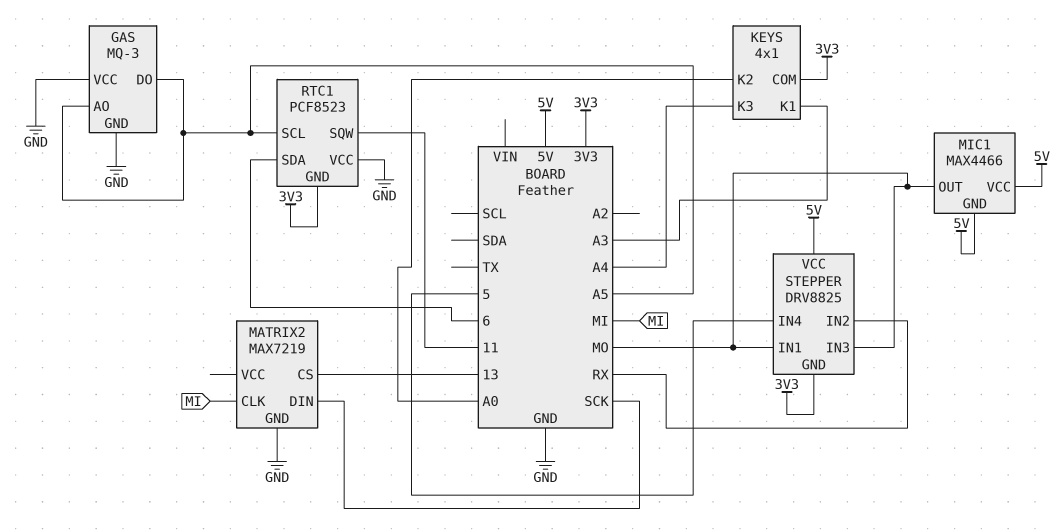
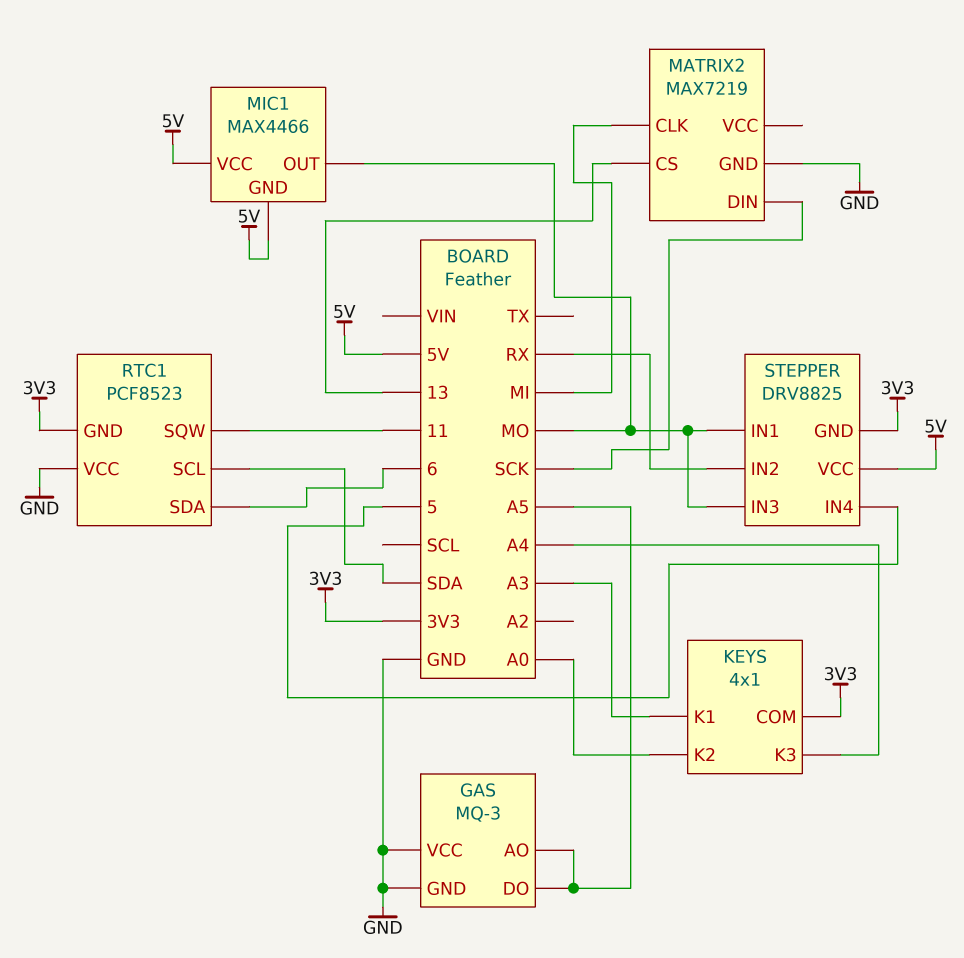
RTC1 pin SCL: A5 -> SDA

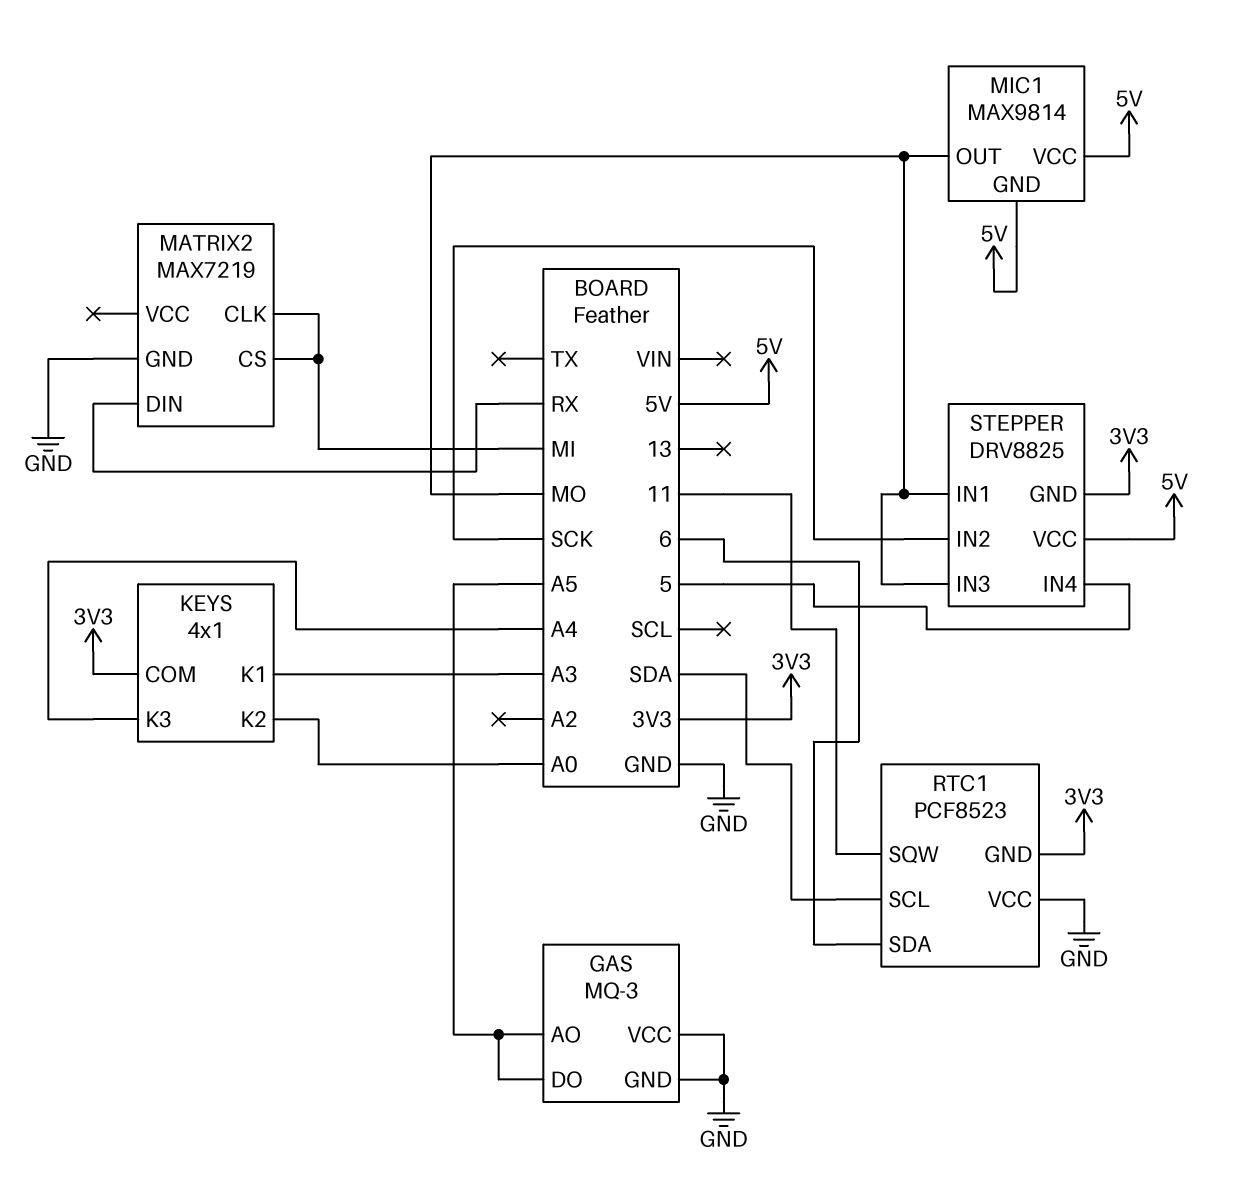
MATRIX2 pin CS: 13 -> MI
MATRIX2 pin DIN: SCK -> RX
MIC1: MAX4466 -> MAX9814
STEPPER pin IN2: RX -> SCK

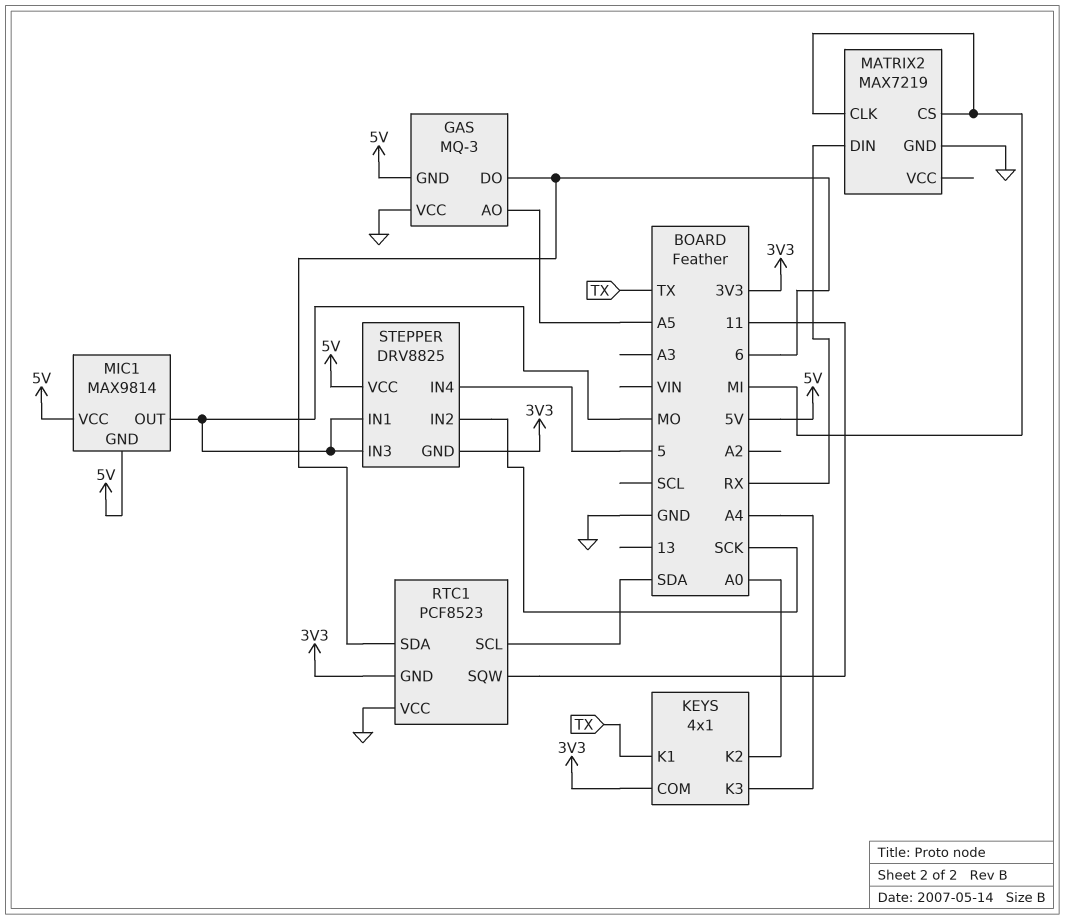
GAS pin DO: A5 -> 6
GAS pin GND: GND -> 5V
KEYS pin K1: A3 -> TX

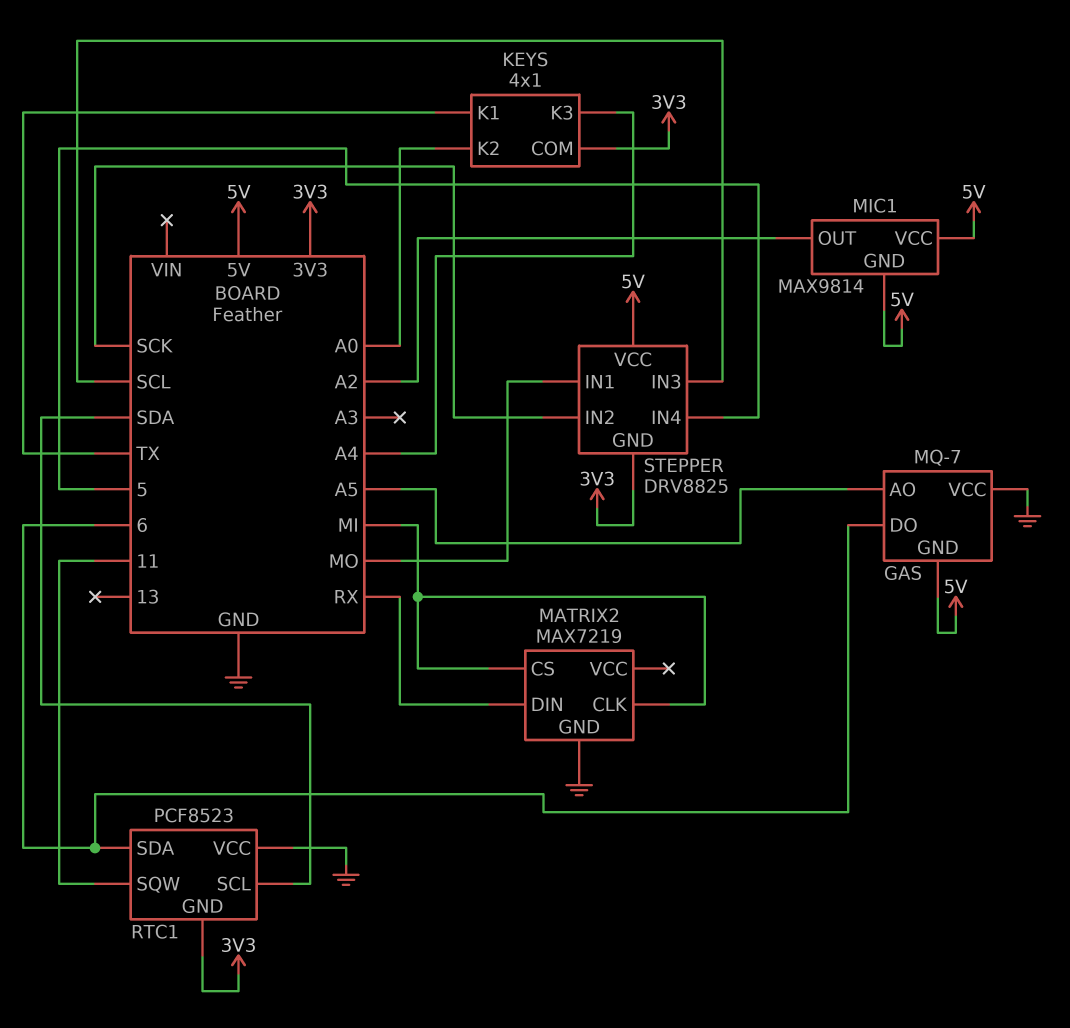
GAS: MQ-3 -> MQ-7
MIC1 pin OUT: MO -> A2
STEPPER pin IN3: MO -> SCL

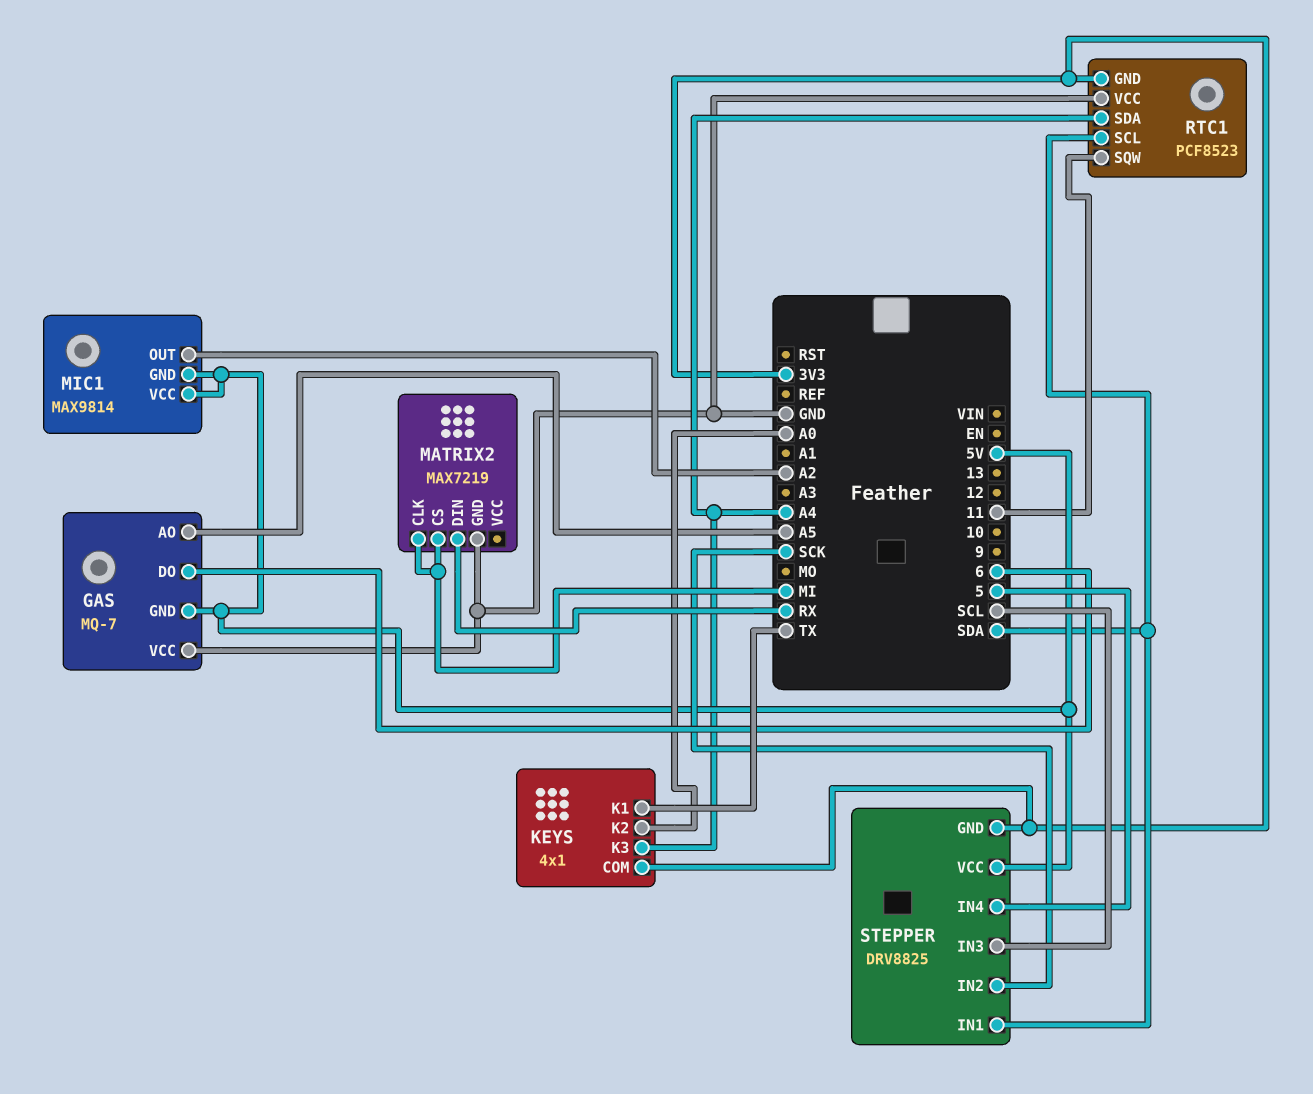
RTC1 pin SDA: 6 -> A4
STEPPER pin IN1: MO -> SDA

